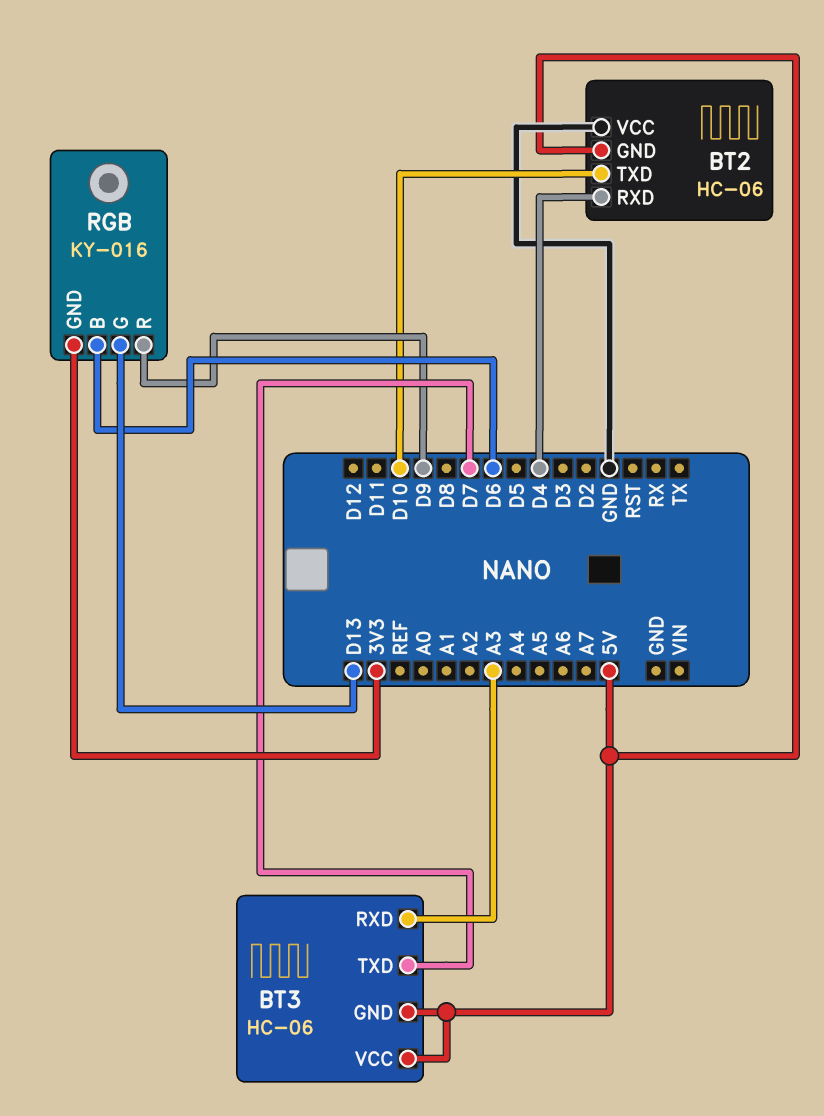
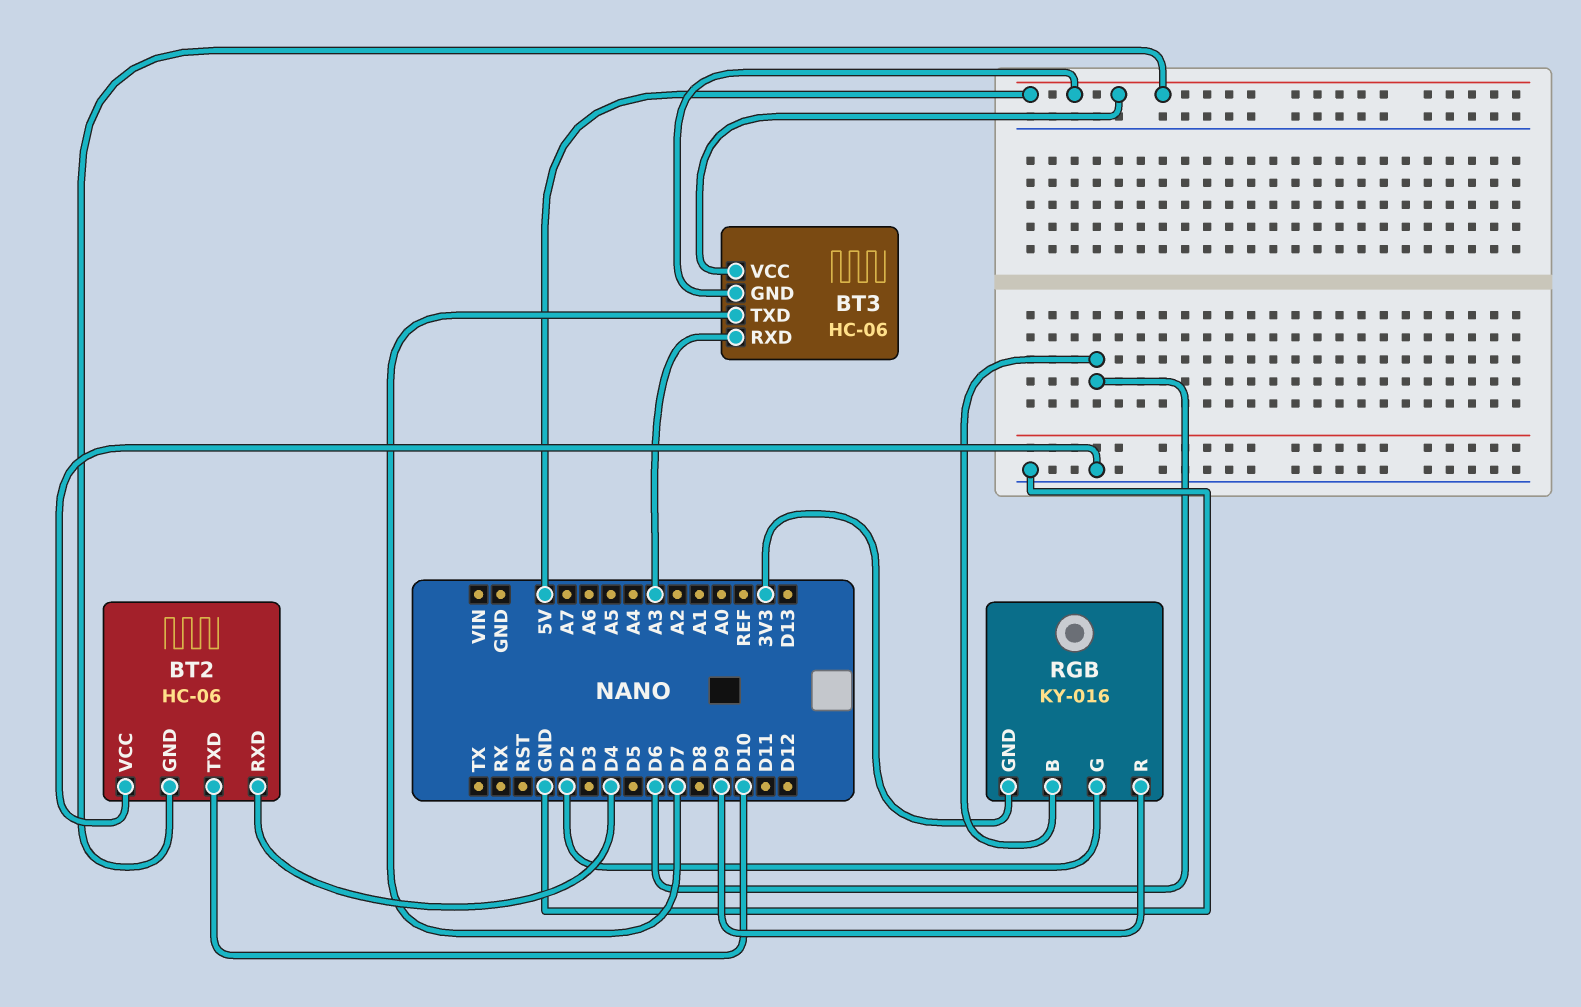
RGB pin G: D13 -> D2

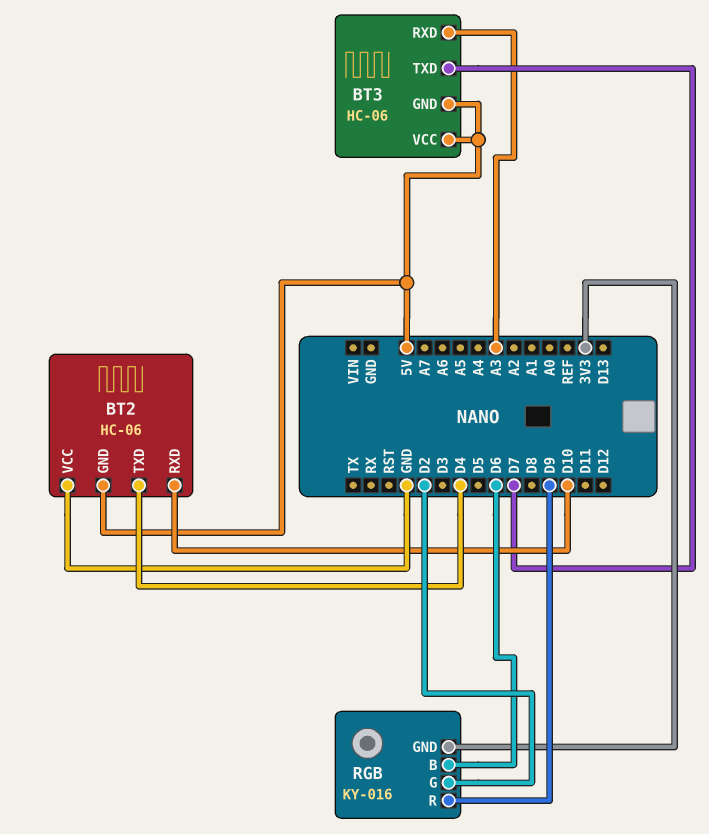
BT2 pin RXD: D4 -> D10
BT2 pin TXD: D10 -> D4

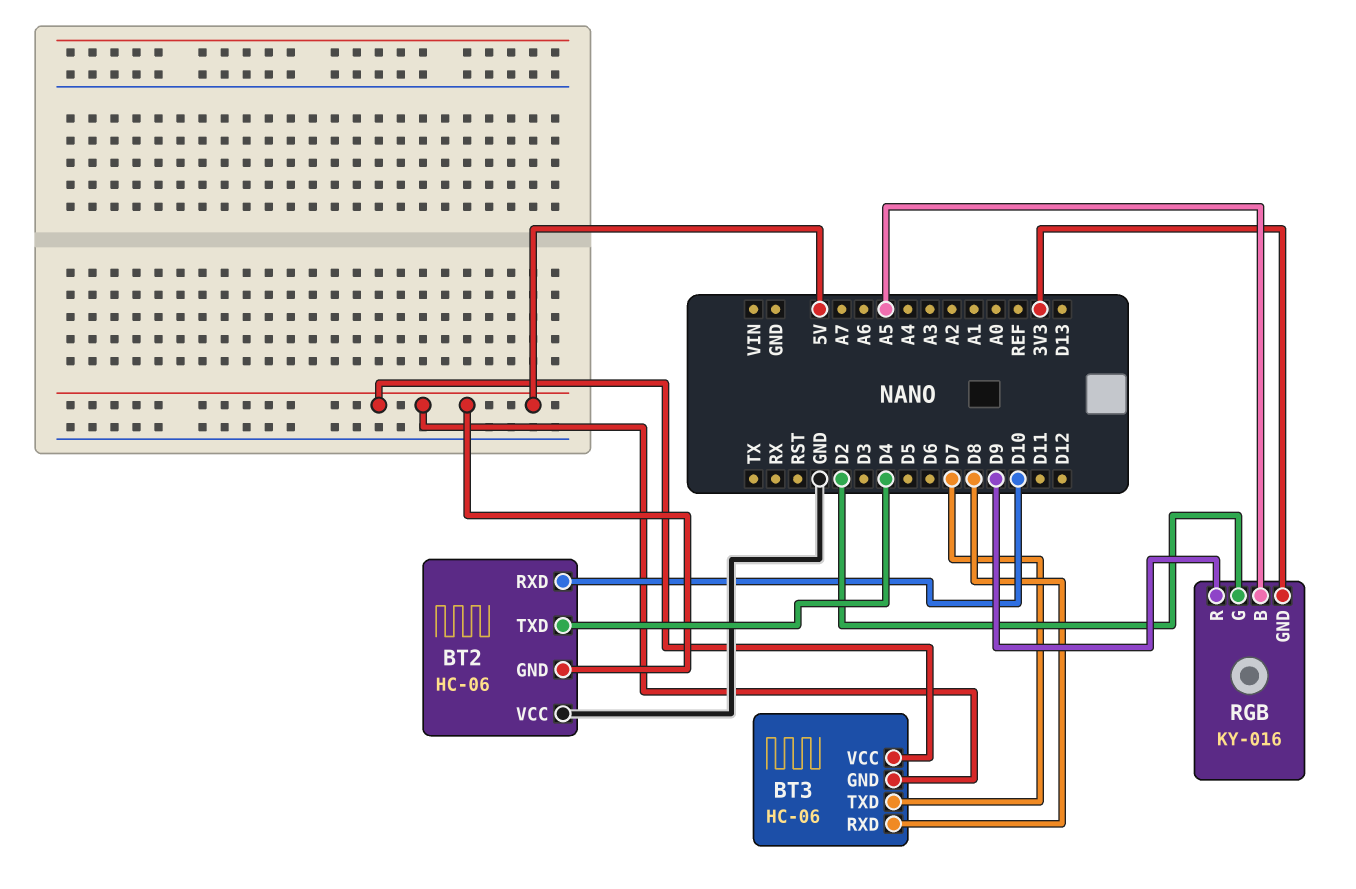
BT3 pin RXD: A3 -> D8
RGB pin B: D6 -> A5

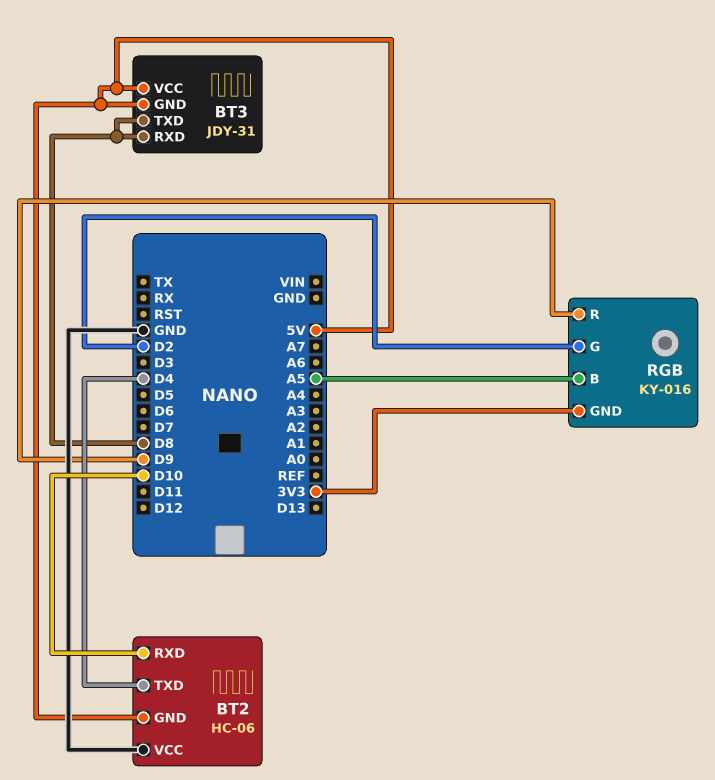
BT3: HC-06 -> JDY-31
BT3 pin TXD: D7 -> D8

